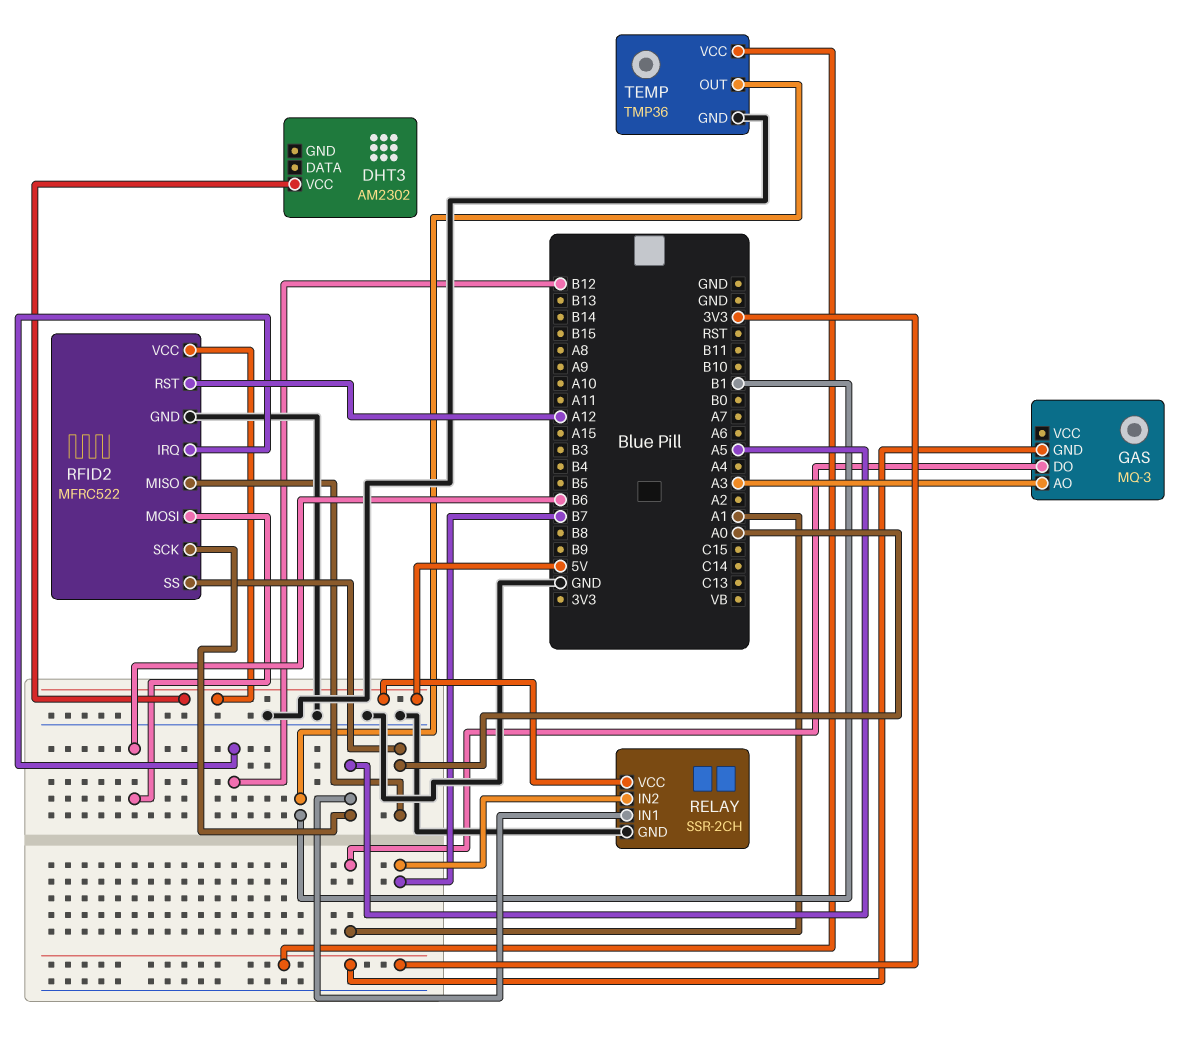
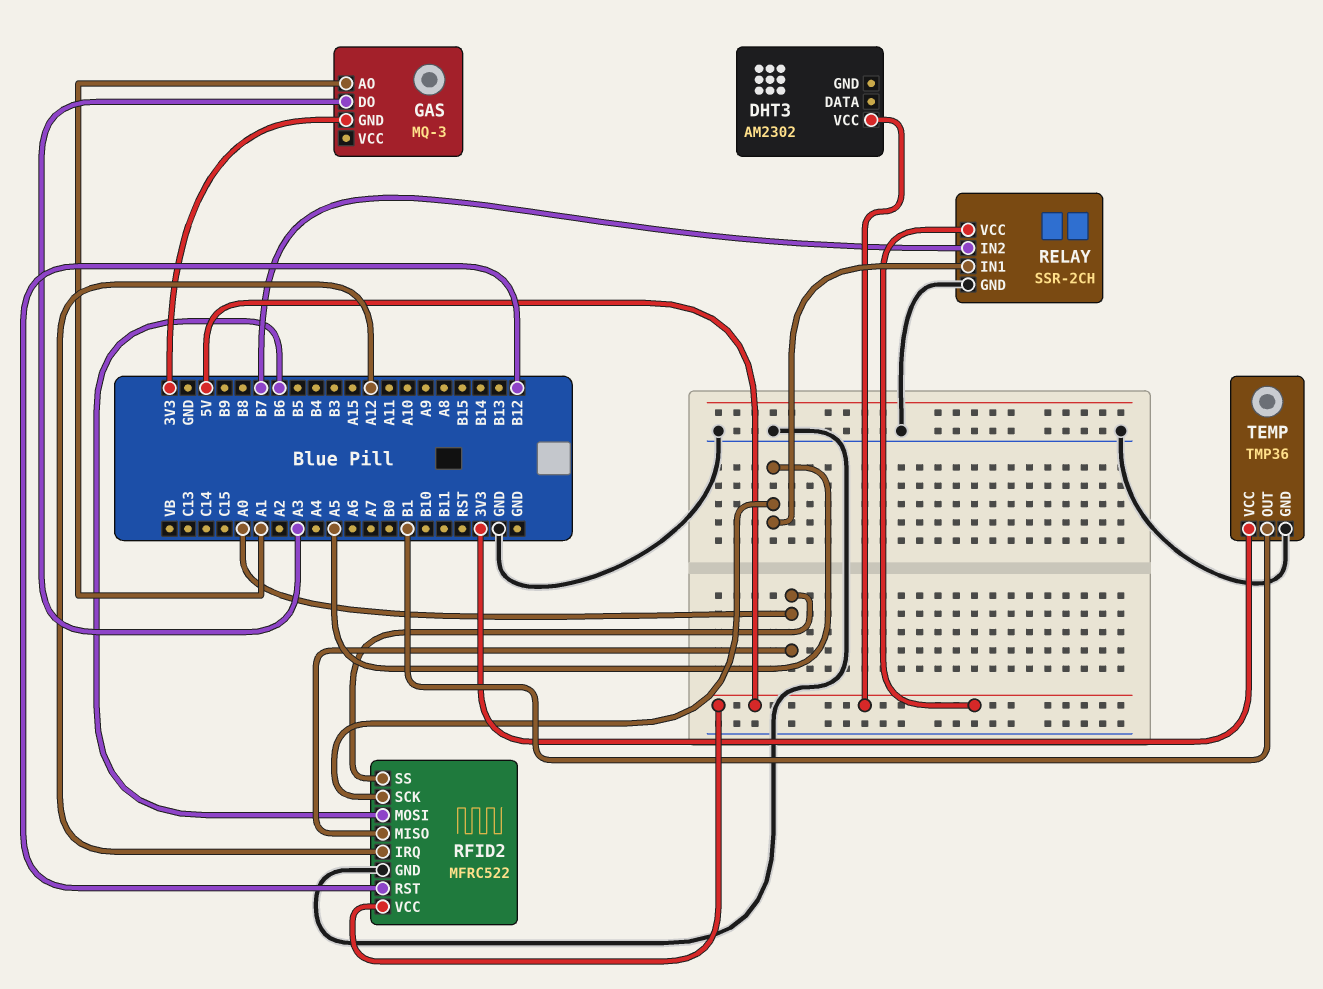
GAS pin AO: A3 -> A1
GAS pin DO: A1 -> A3
RFID2 pin IRQ: B12 -> A12
RFID2 pin RST: A12 -> B12

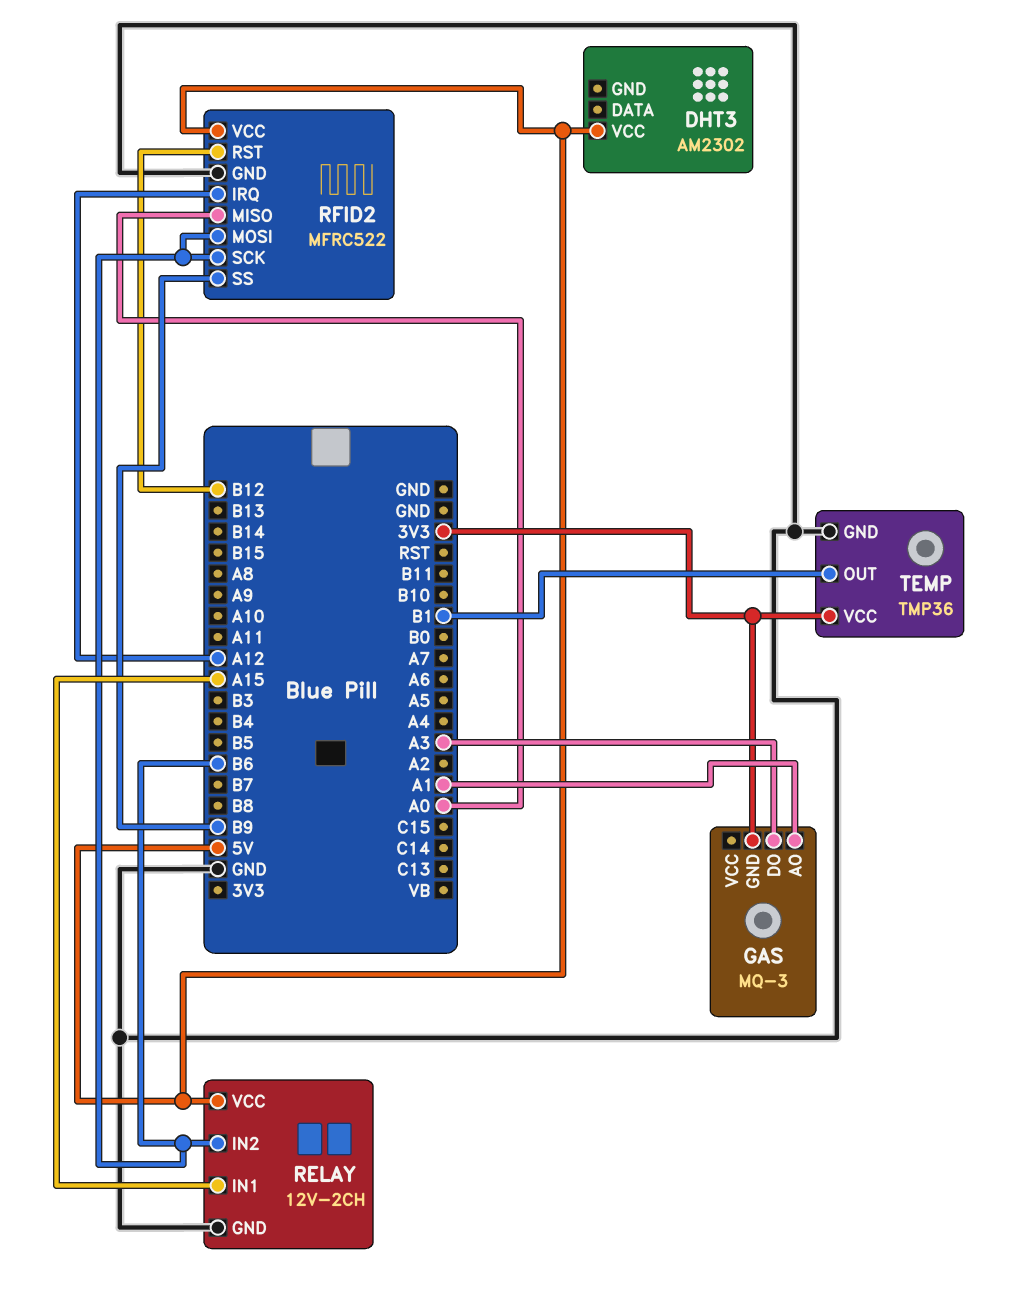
RELAY: SSR-2CH -> 12V-2CH
RELAY pin IN1: A5 -> A15
RELAY pin IN2: B7 -> B6
RFID2 pin SCK: A5 -> B6
RFID2 pin SS: A0 -> B9

